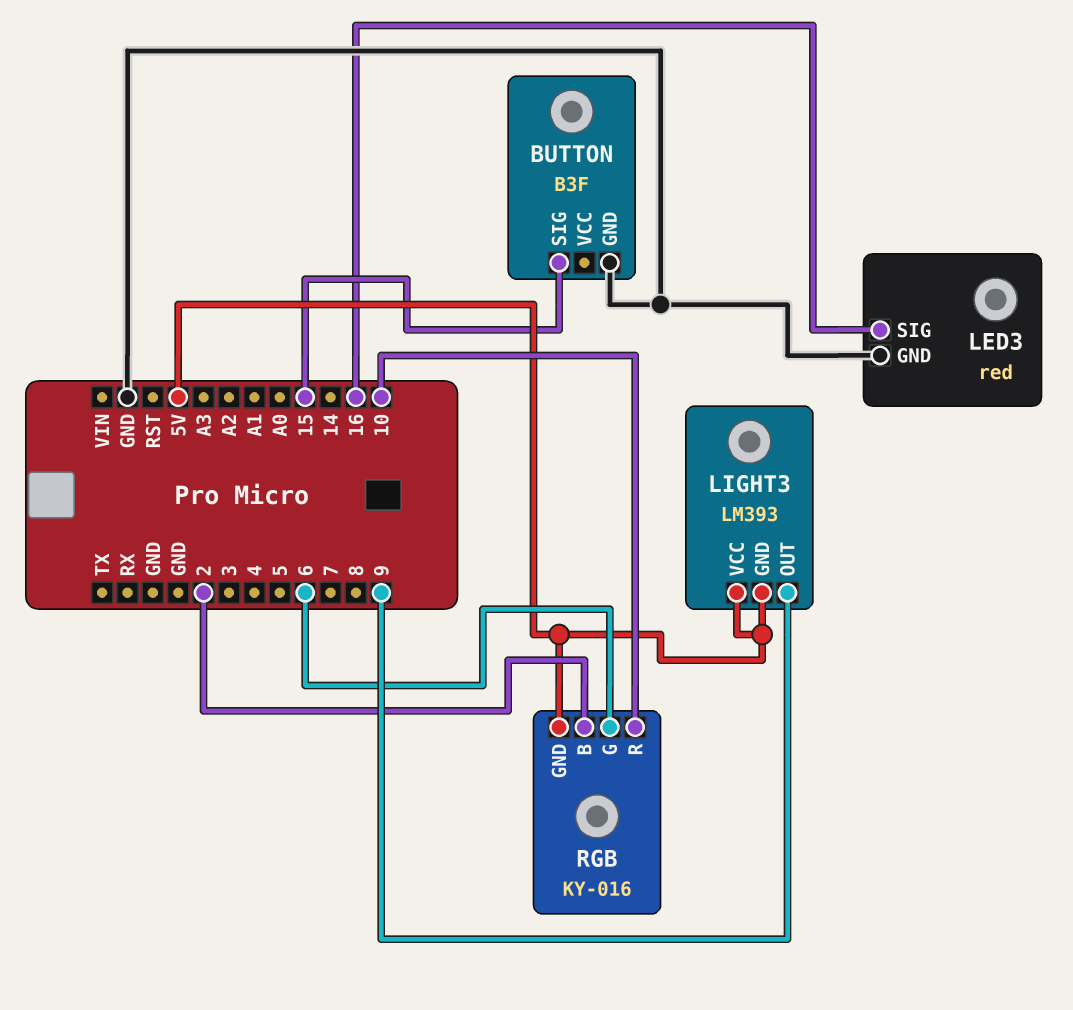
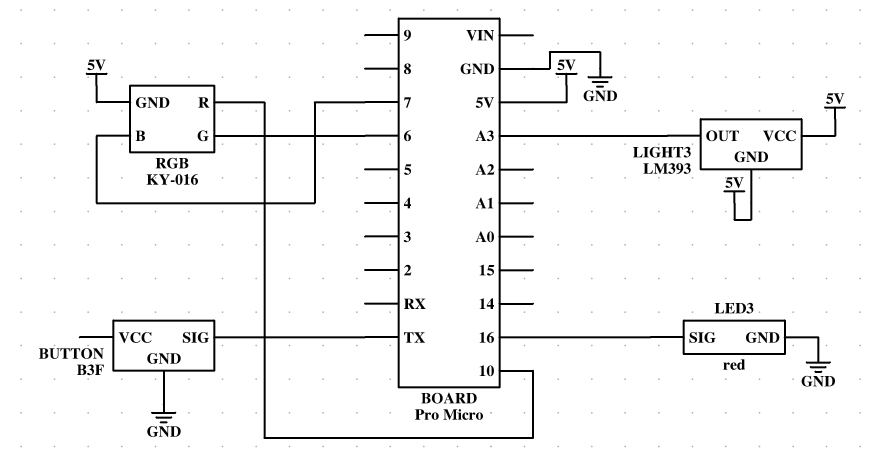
BUTTON pin SIG: 15 -> TX
LIGHT3 pin OUT: 9 -> A3
RGB pin B: 2 -> 7

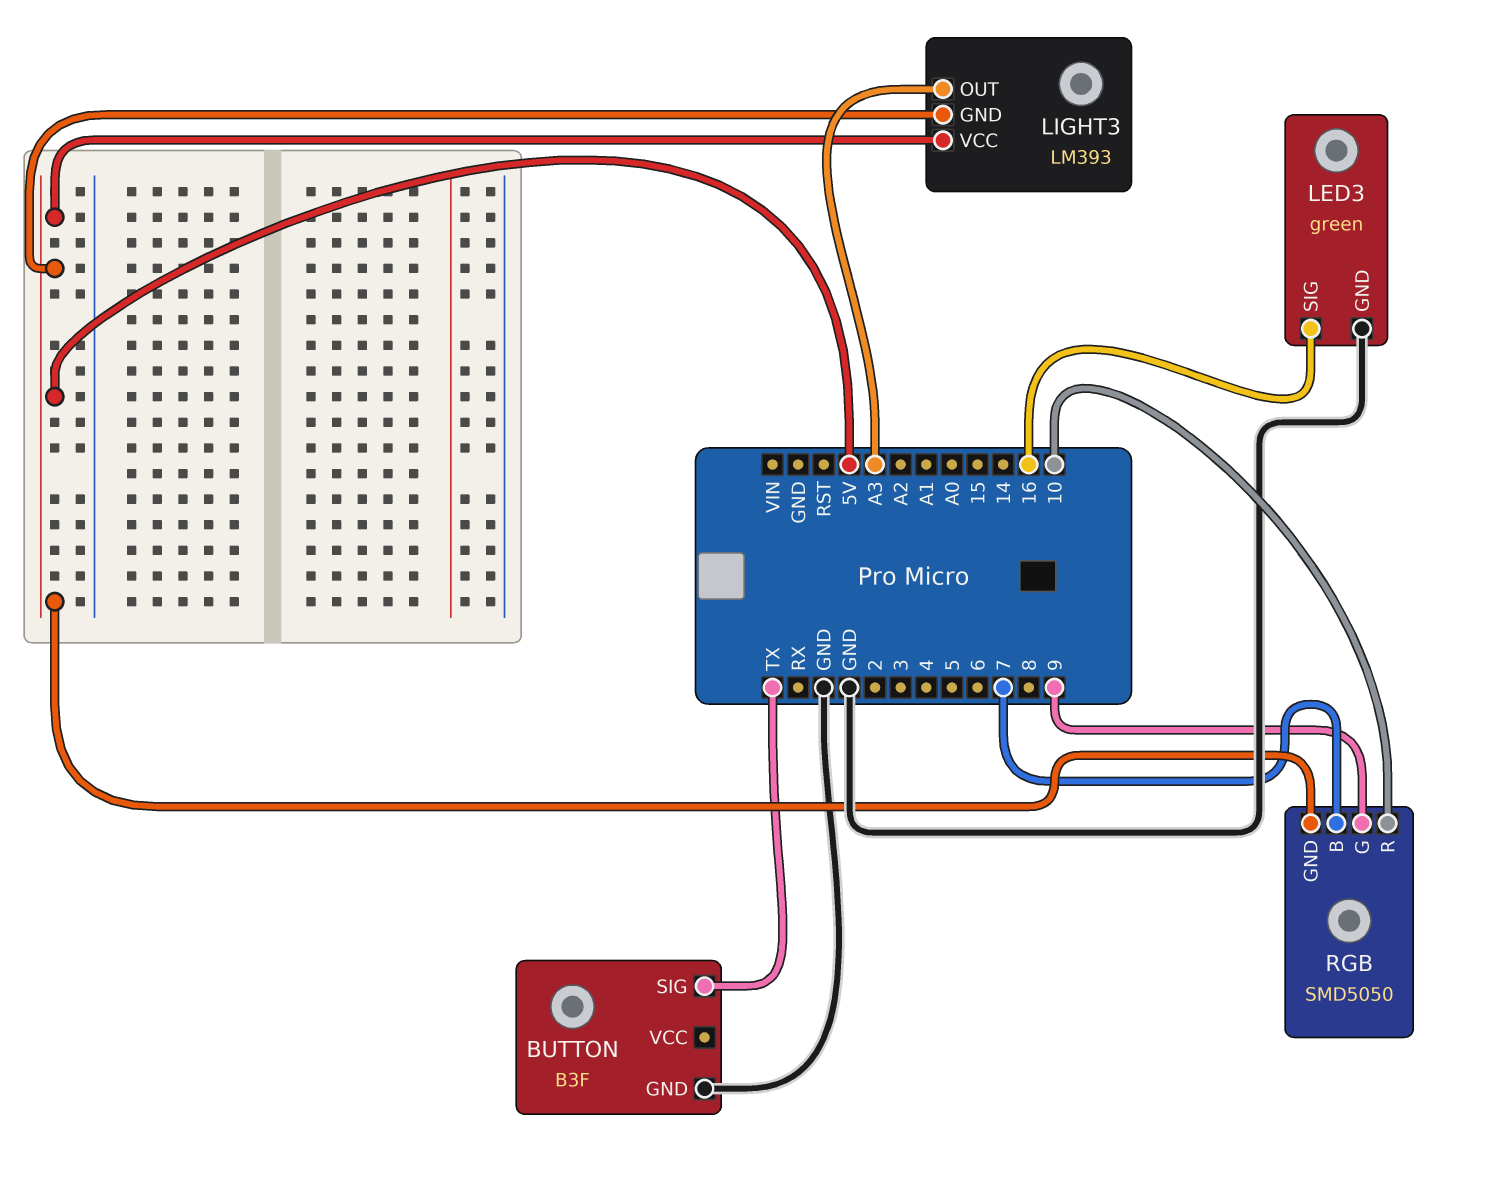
LED3: red -> green
RGB: KY-016 -> SMD5050
RGB pin G: 6 -> 9

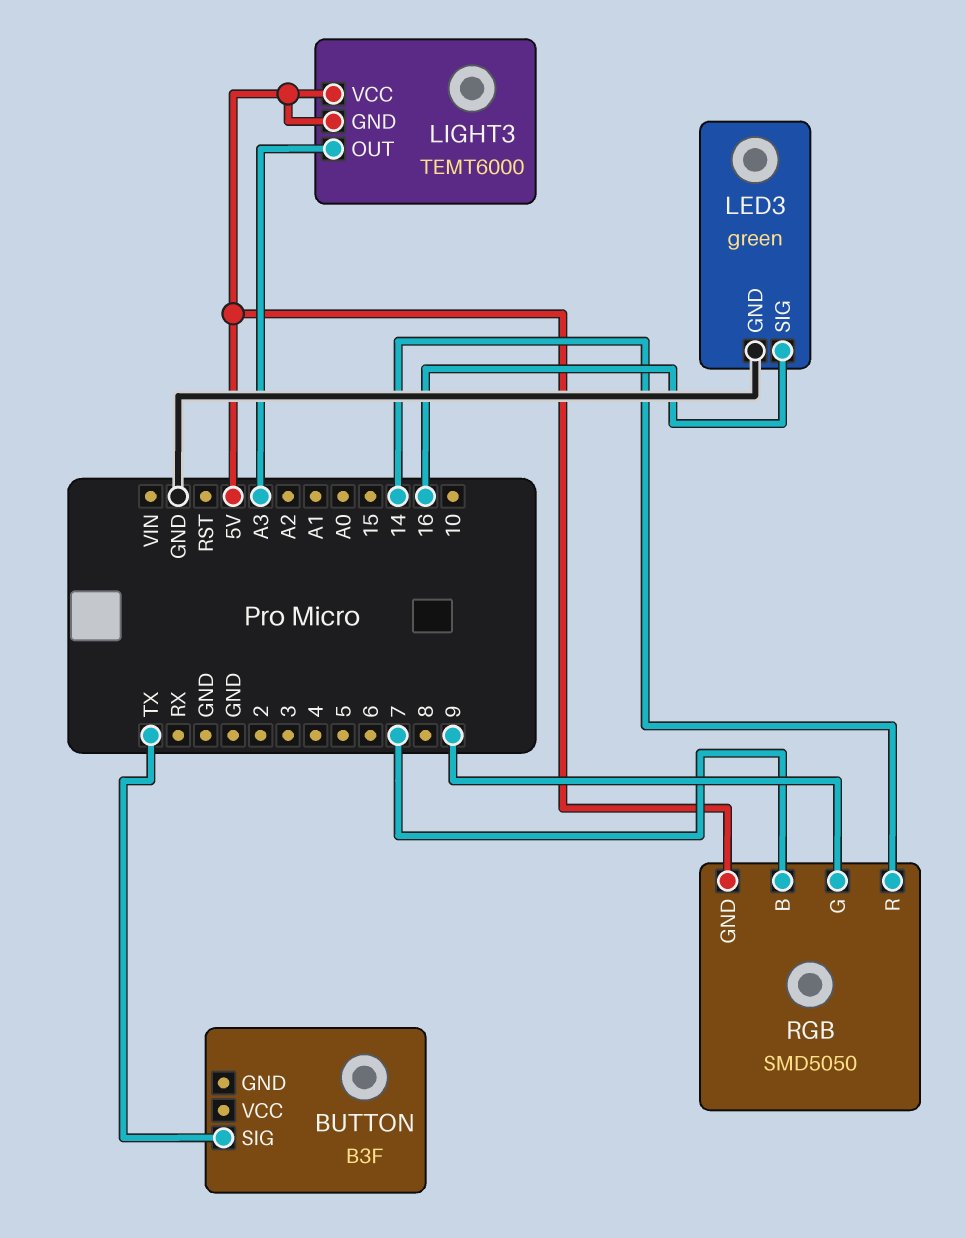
BUTTON pin GND: GND -> none
LIGHT3: LM393 -> TEMT6000
RGB pin R: 10 -> 14

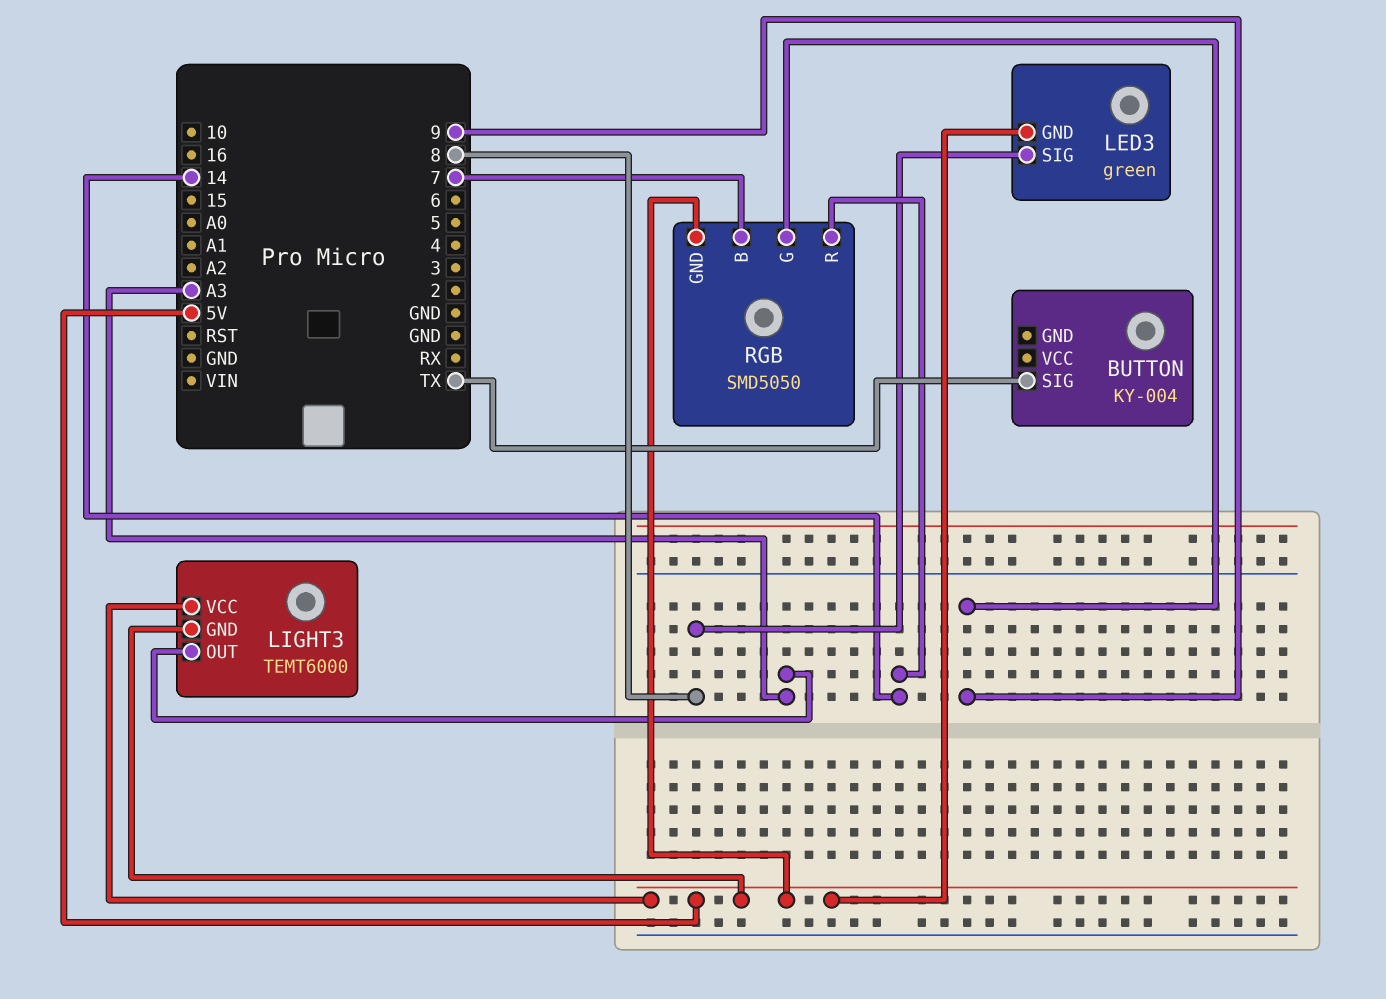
BUTTON: B3F -> KY-004
LED3 pin GND: GND -> 5V
LED3 pin SIG: 16 -> 8

